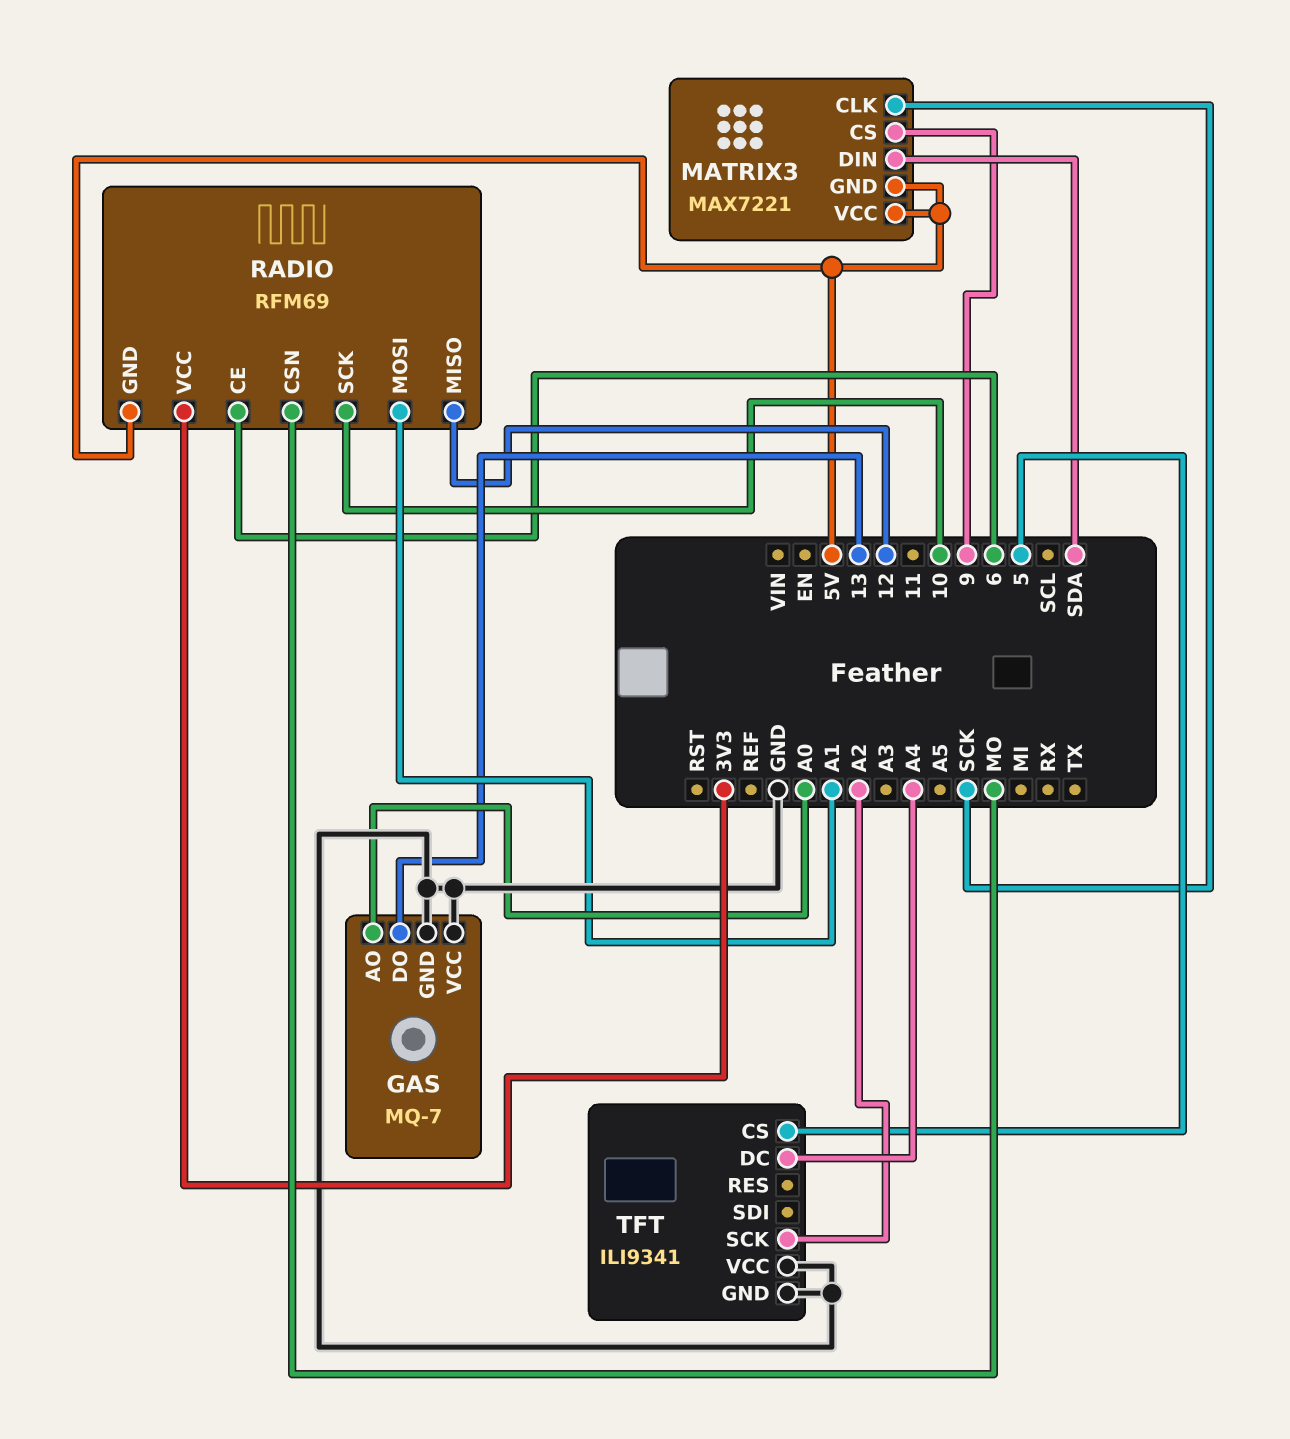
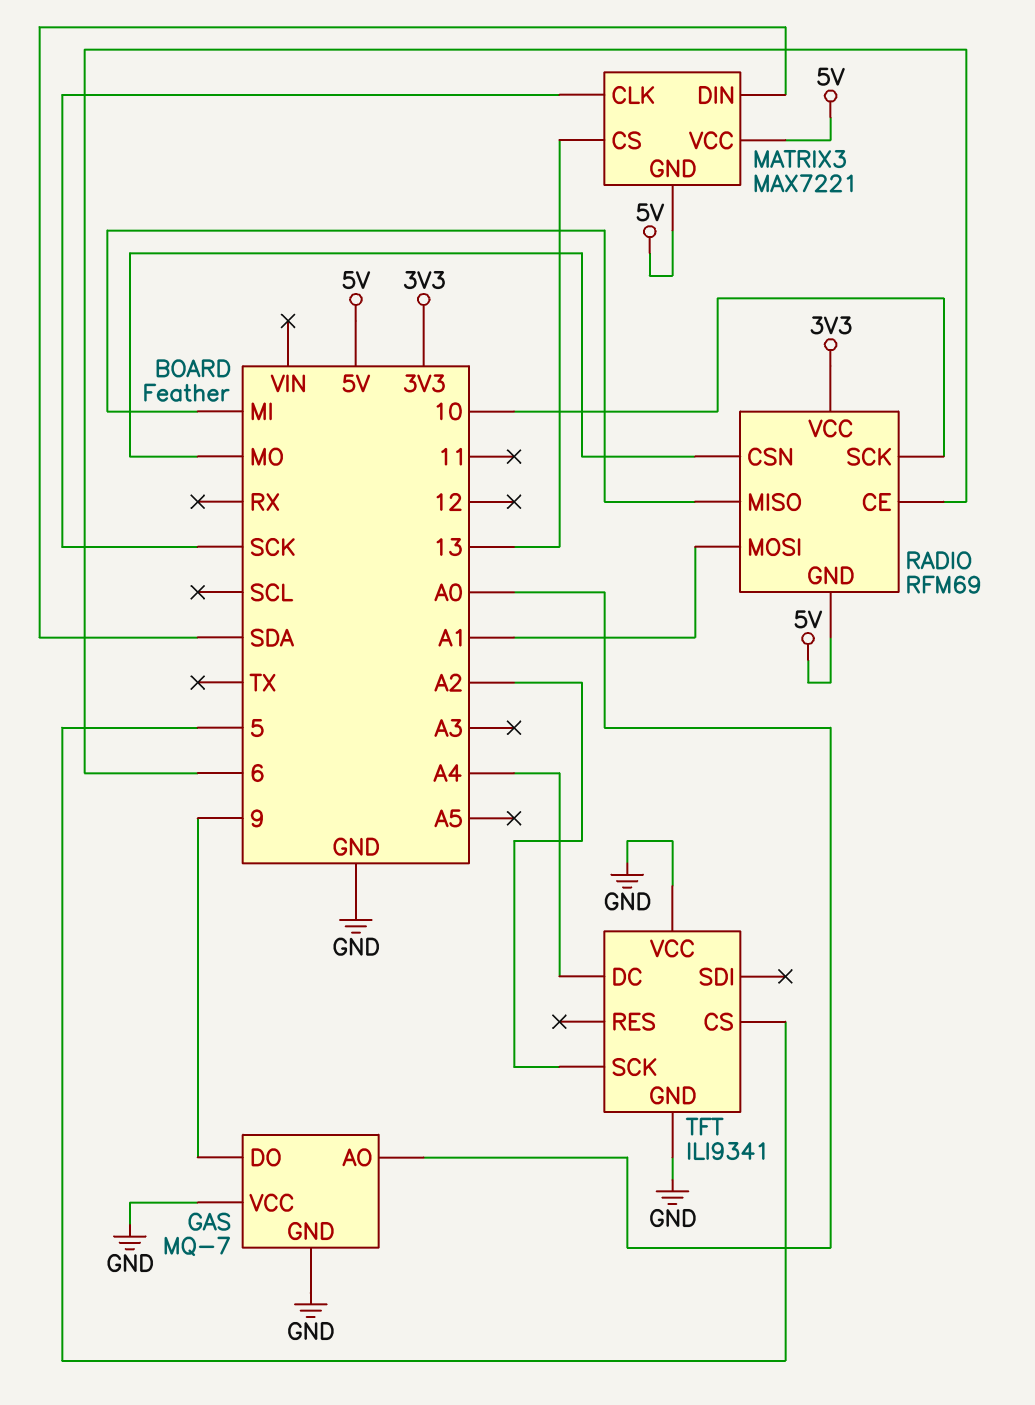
GAS pin DO: 13 -> 9
MATRIX3 pin CS: 9 -> 13
RADIO pin MISO: 12 -> MI

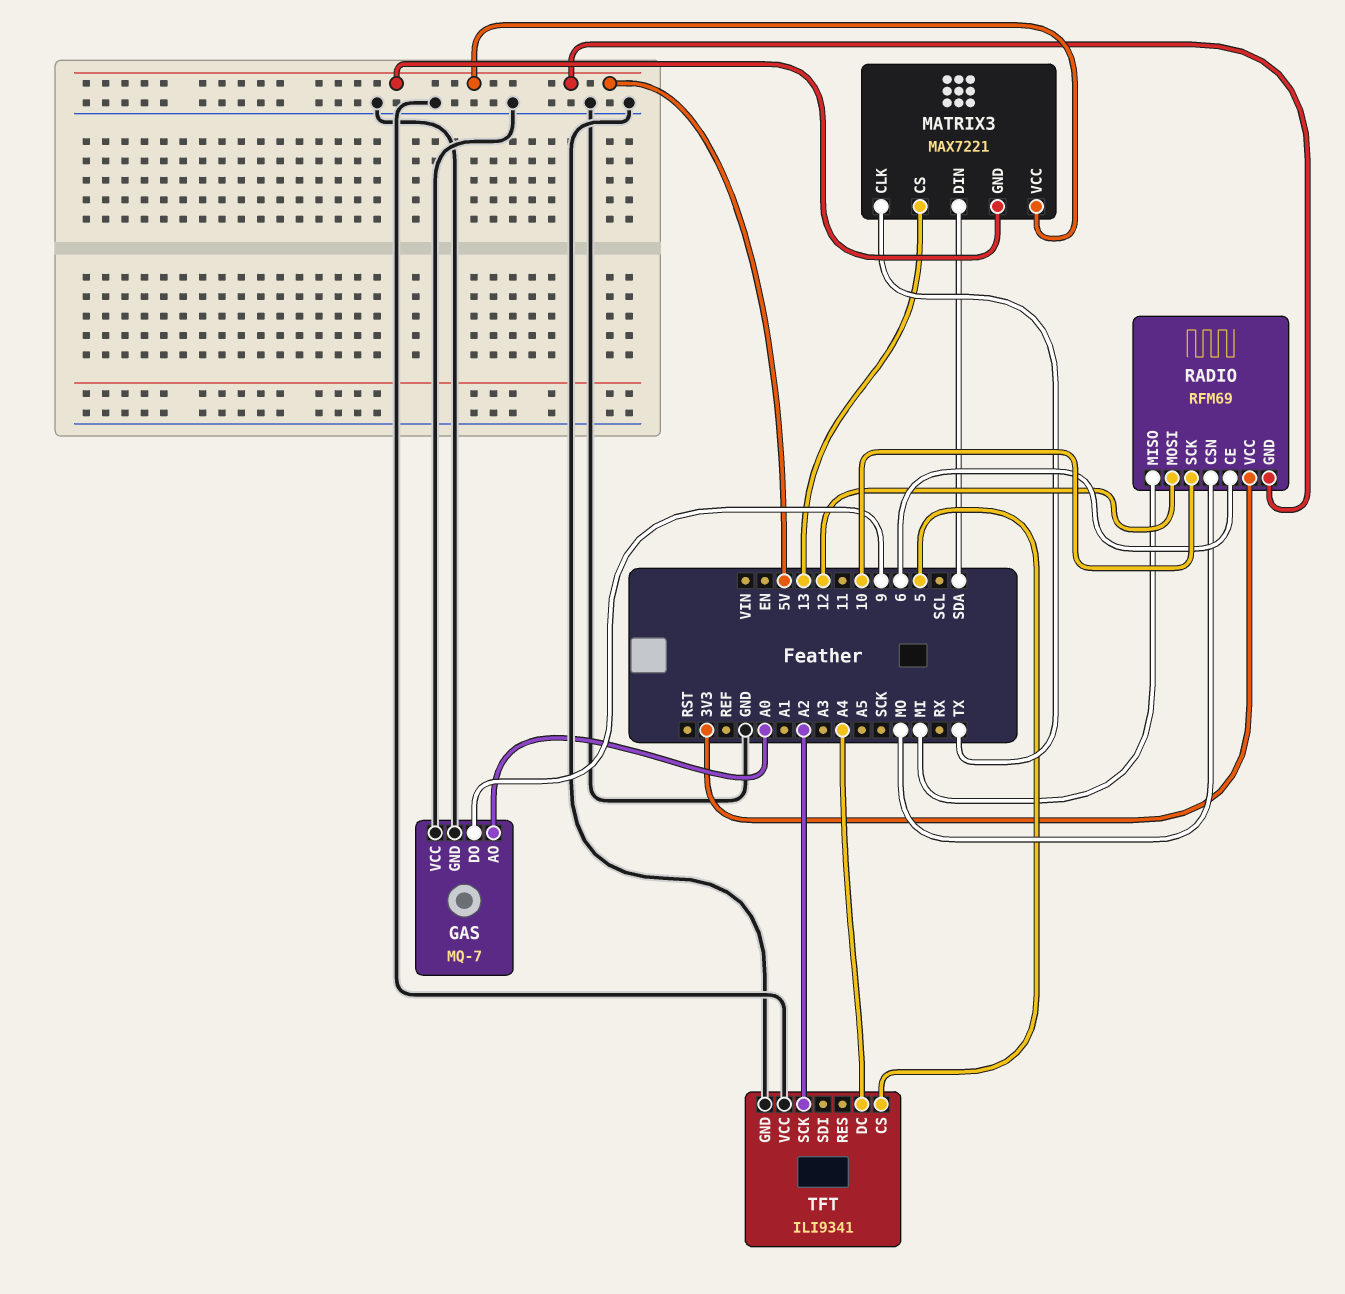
MATRIX3 pin CLK: SCK -> TX
RADIO pin MOSI: A1 -> 12

